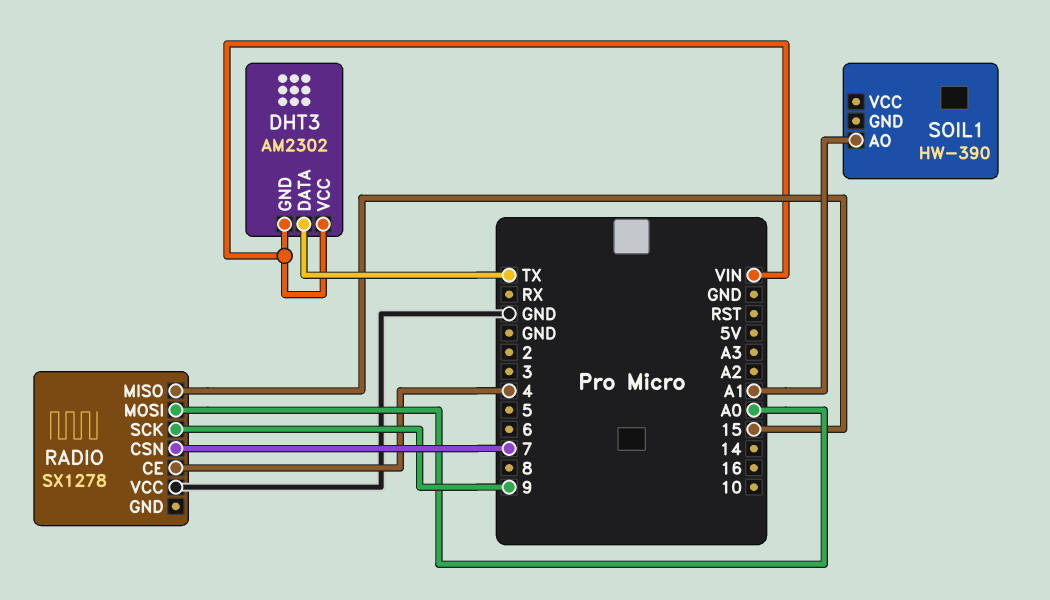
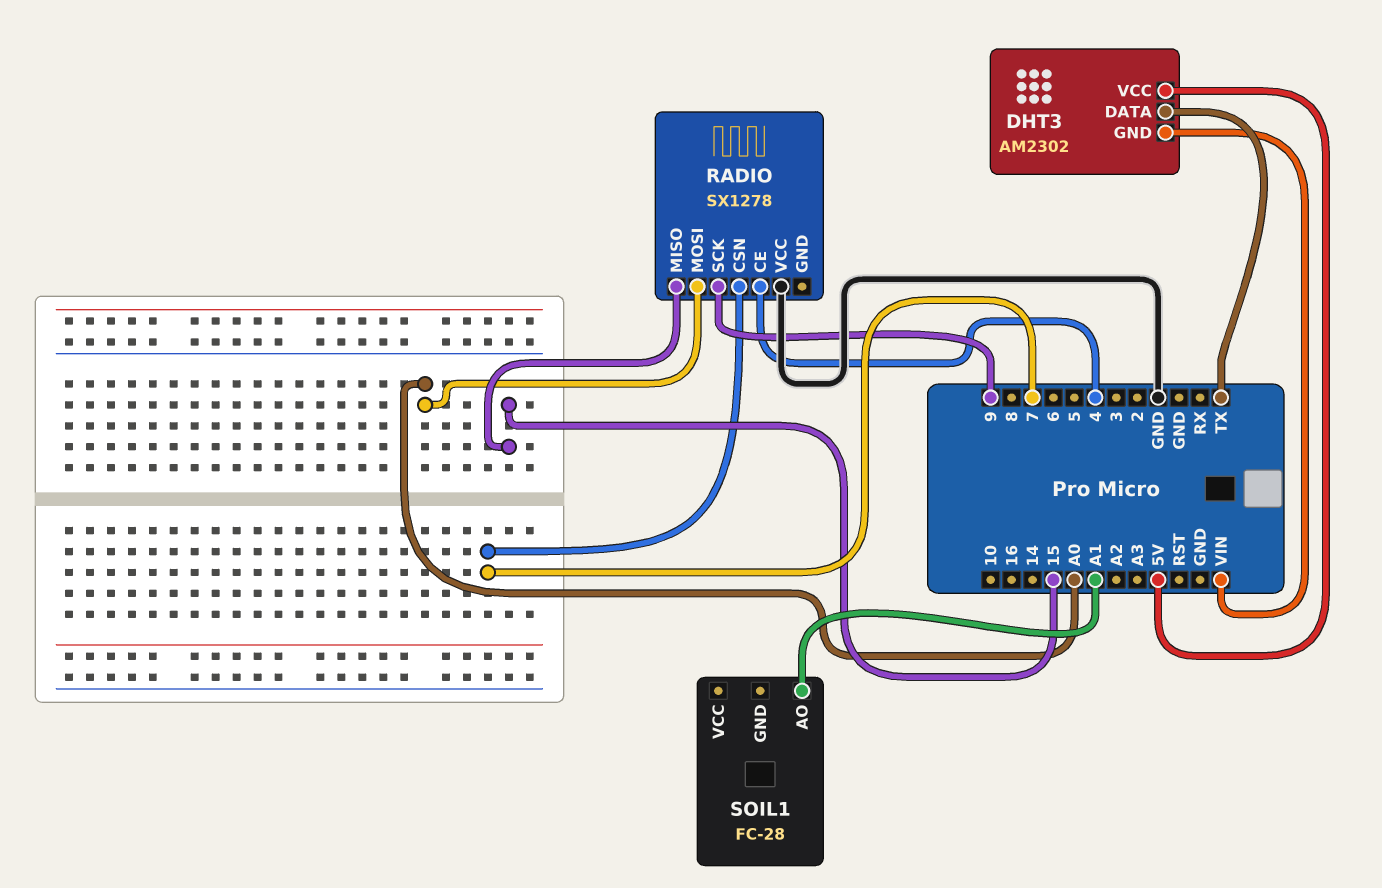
DHT3 pin VCC: VIN -> 5V
SOIL1: HW-390 -> FC-28

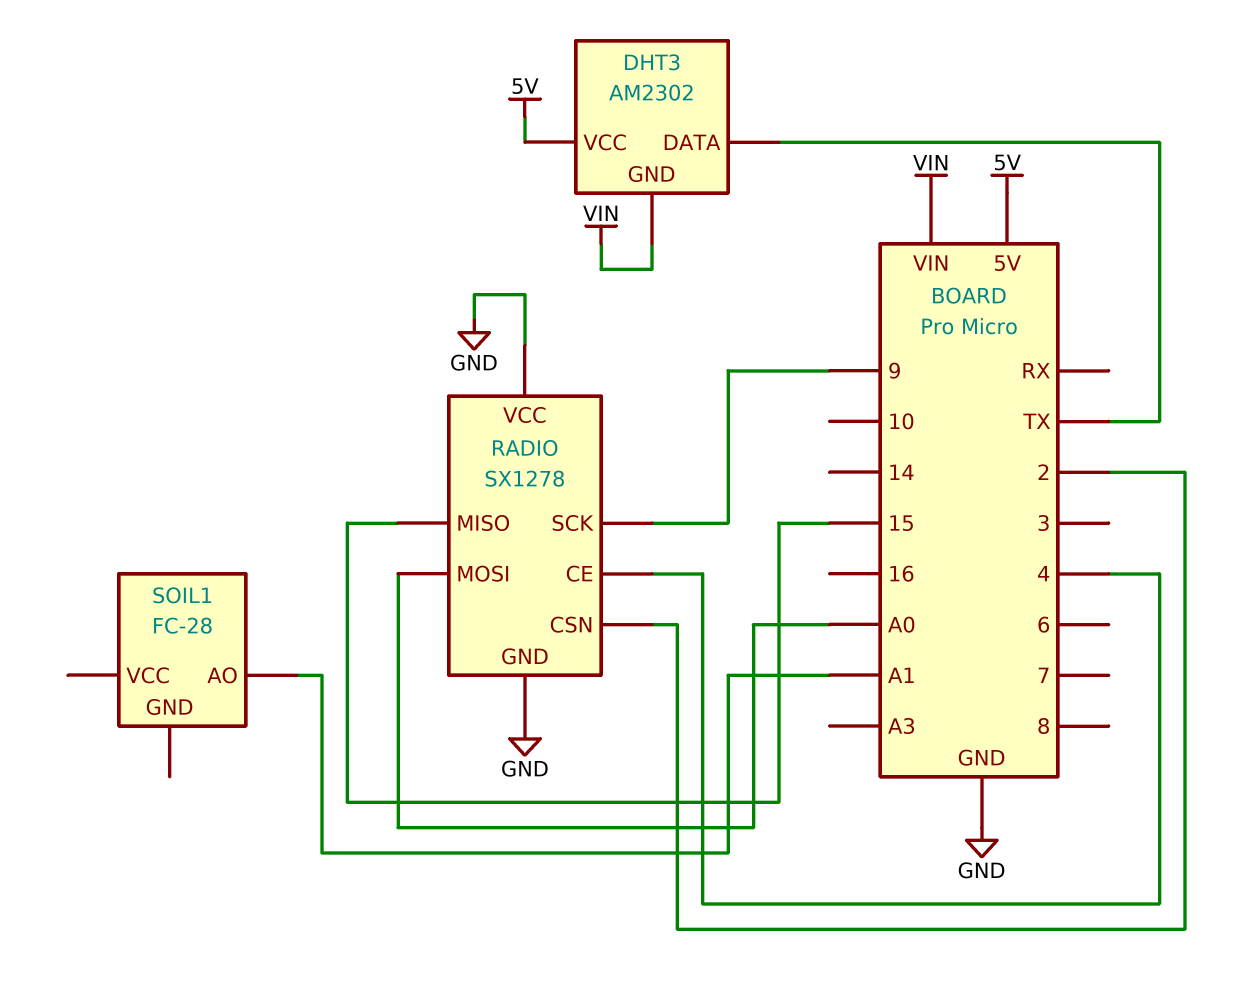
RADIO pin CSN: 7 -> 2
RADIO pin GND: none -> GND

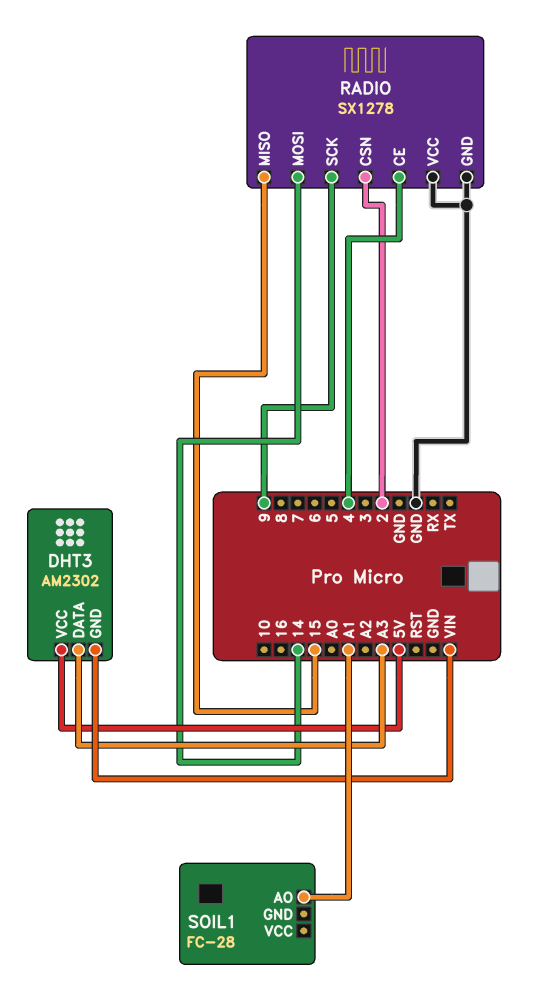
DHT3 pin DATA: TX -> A3
RADIO pin MOSI: A0 -> 14

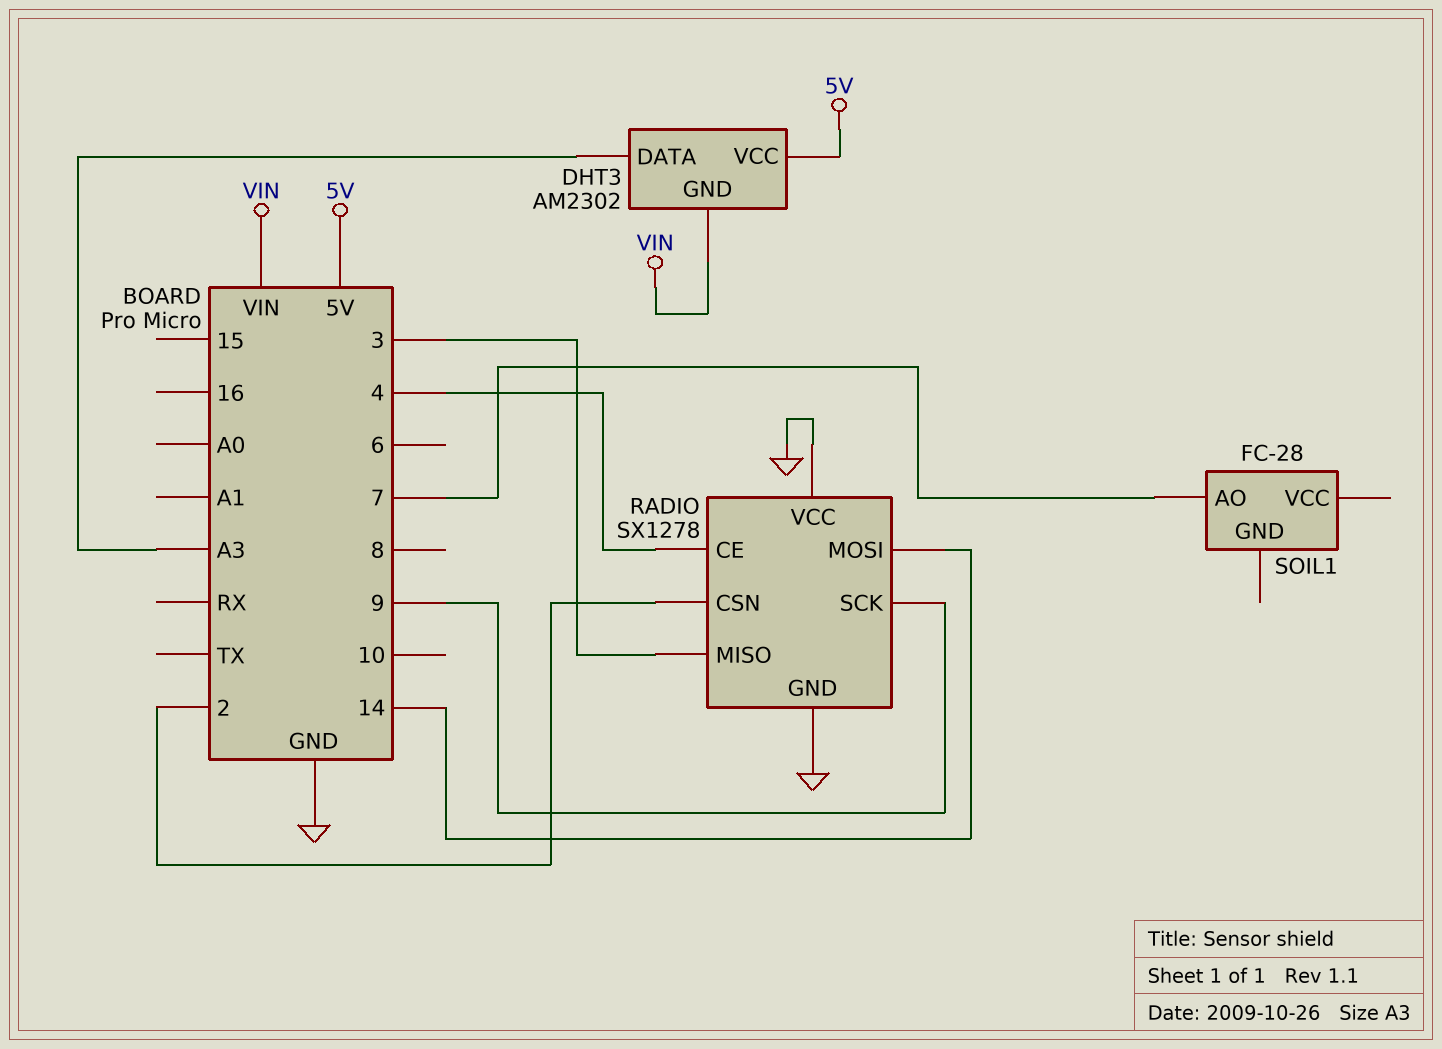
RADIO pin MISO: 15 -> 3
SOIL1 pin AO: A1 -> 7

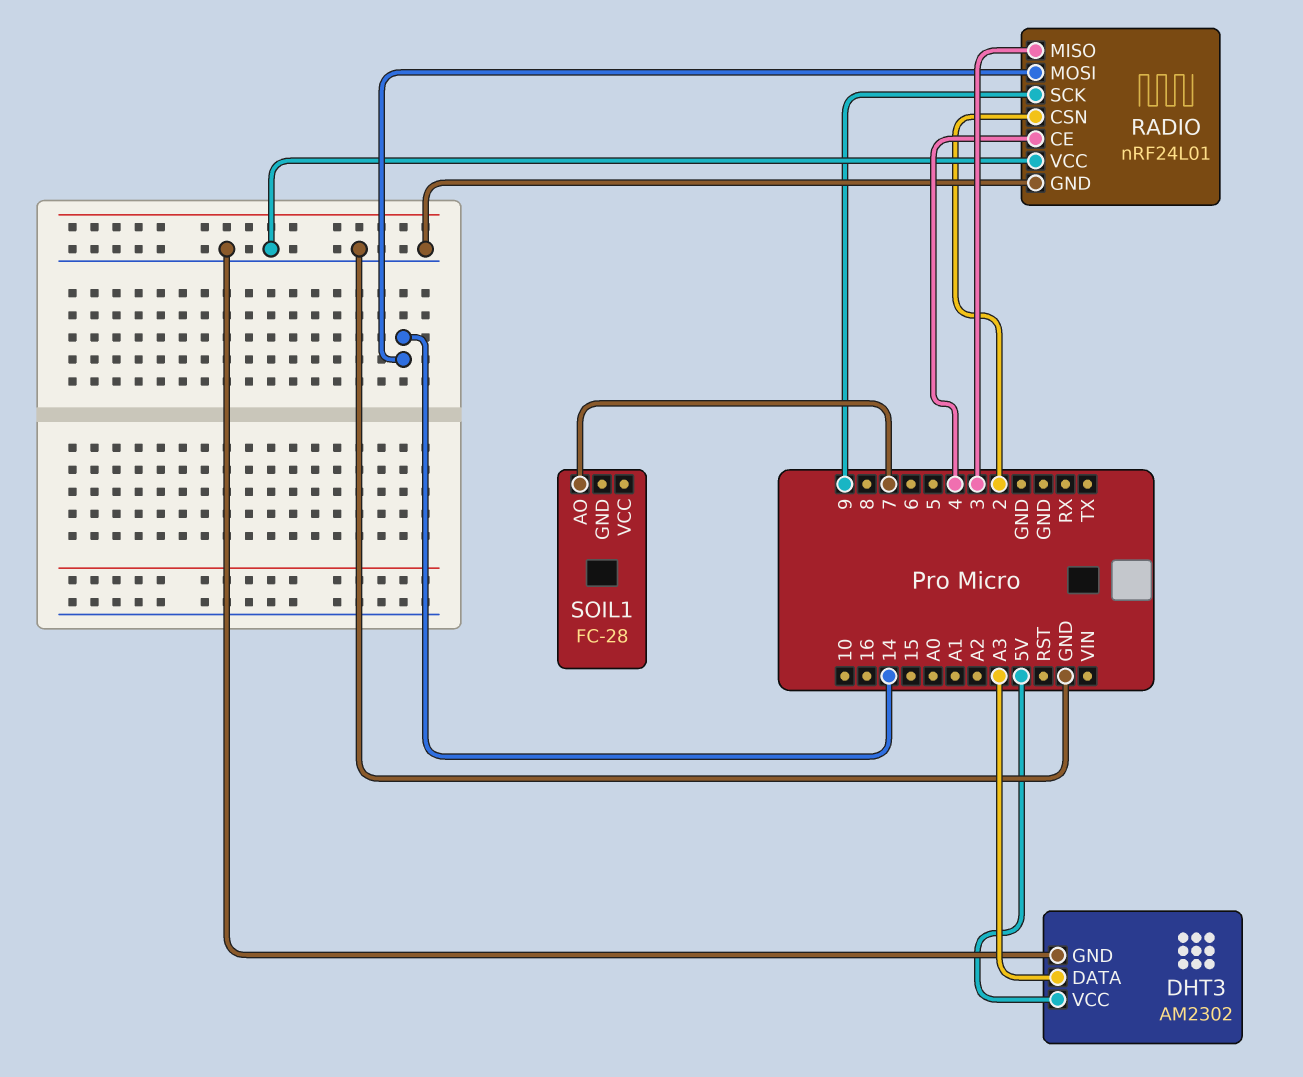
DHT3 pin GND: VIN -> GND
RADIO: SX1278 -> nRF24L01

